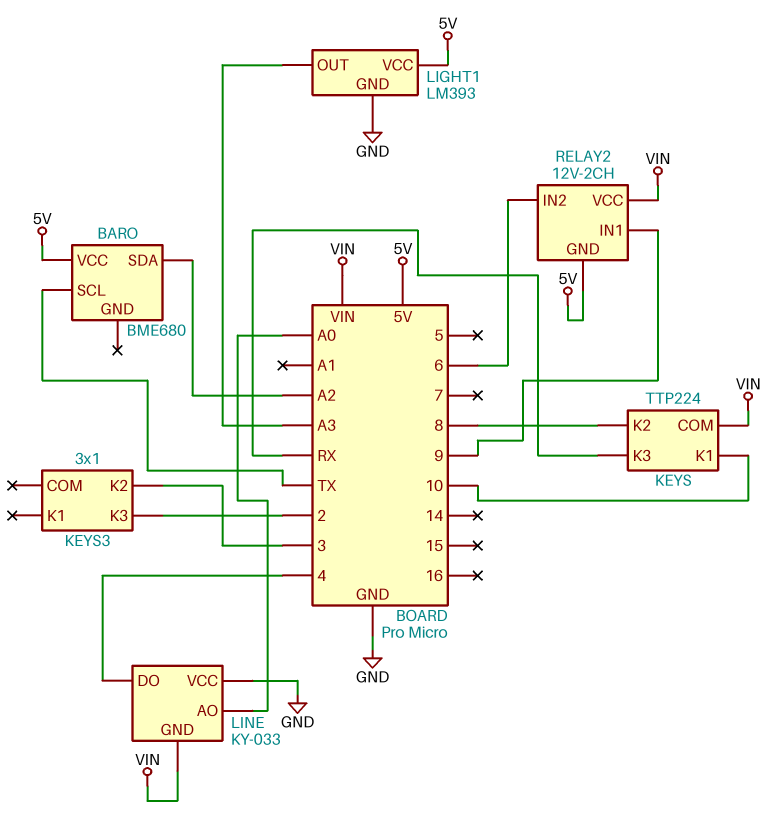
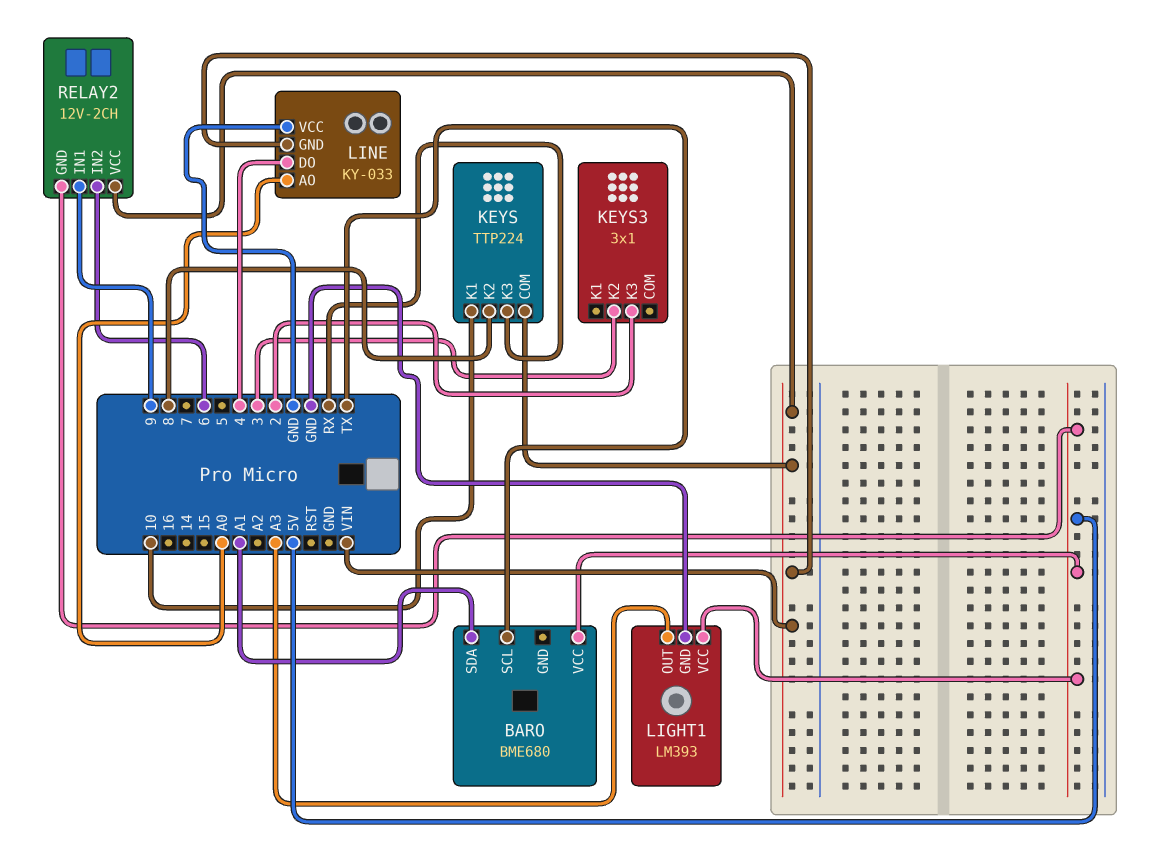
BARO pin SDA: A2 -> A1

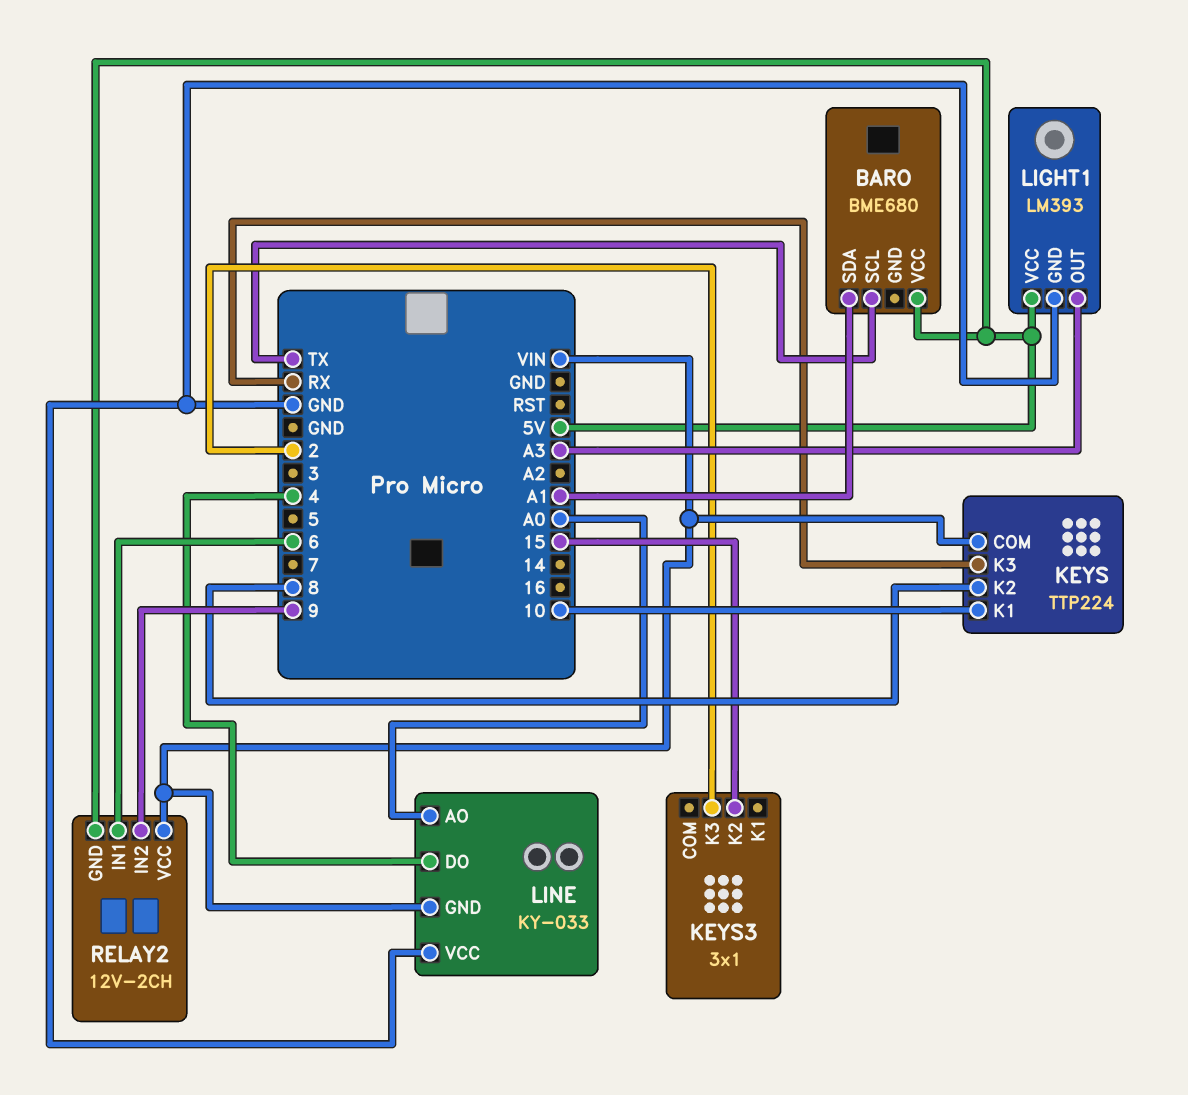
KEYS3 pin K2: 3 -> 15
RELAY2 pin IN1: 9 -> 6
RELAY2 pin IN2: 6 -> 9

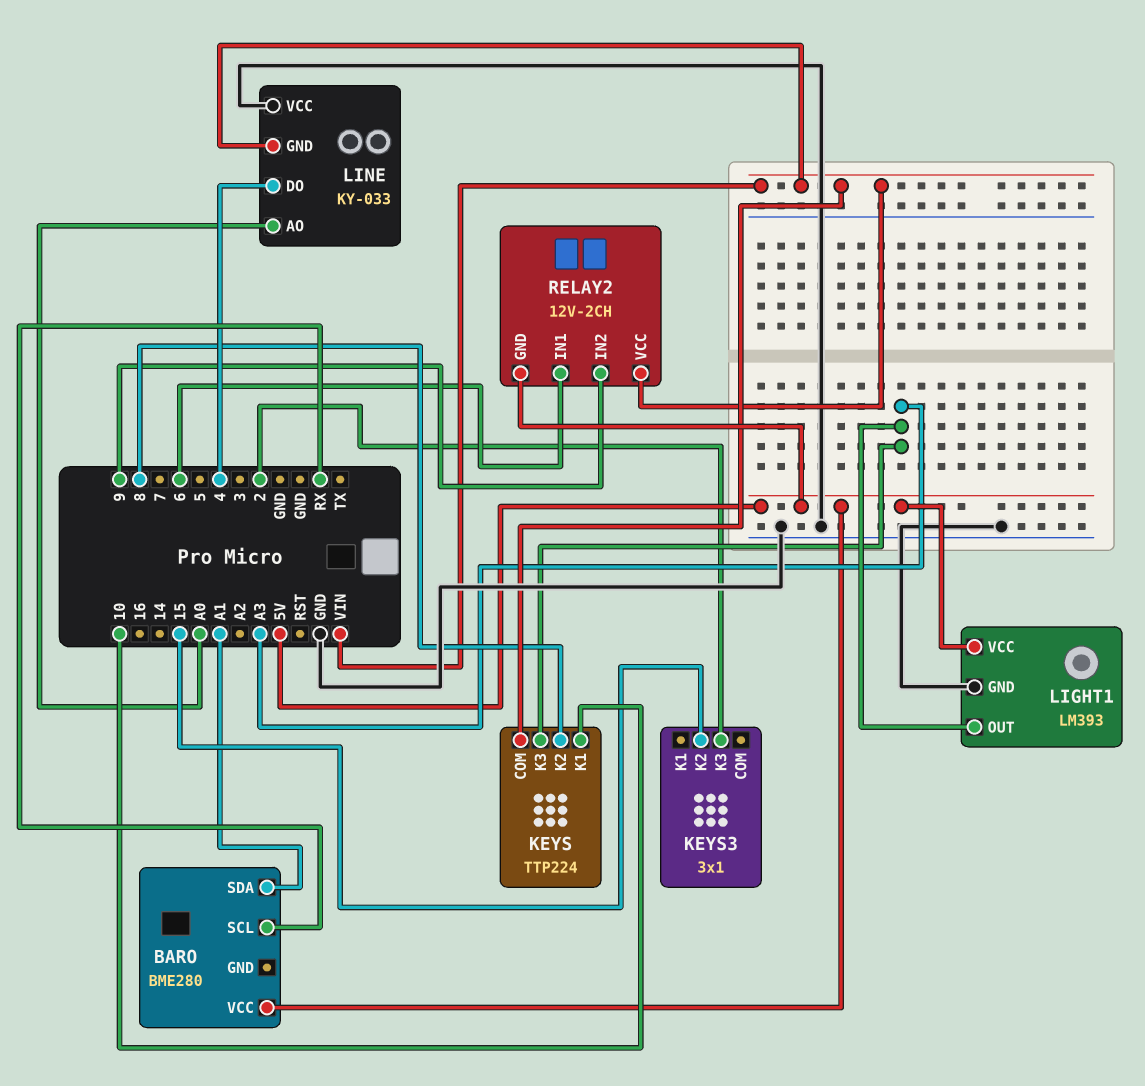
BARO: BME680 -> BME280
BARO pin SCL: TX -> RX
KEYS pin K3: RX -> A3

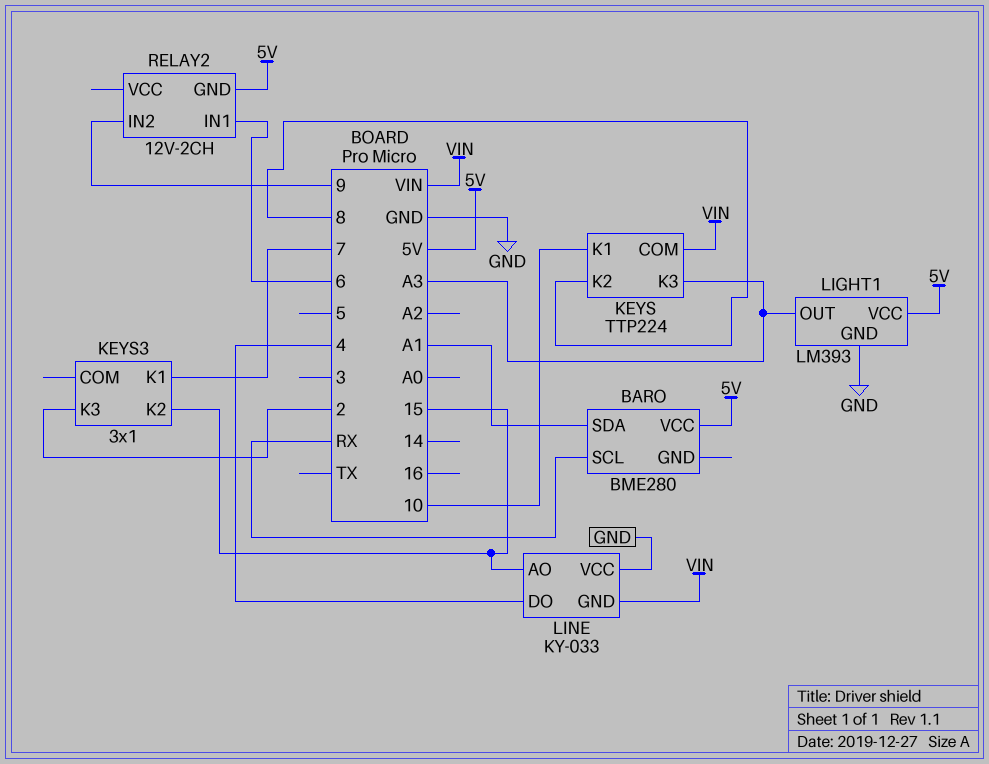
KEYS3 pin K1: none -> 7
LINE pin AO: A0 -> 15
RELAY2 pin VCC: VIN -> none

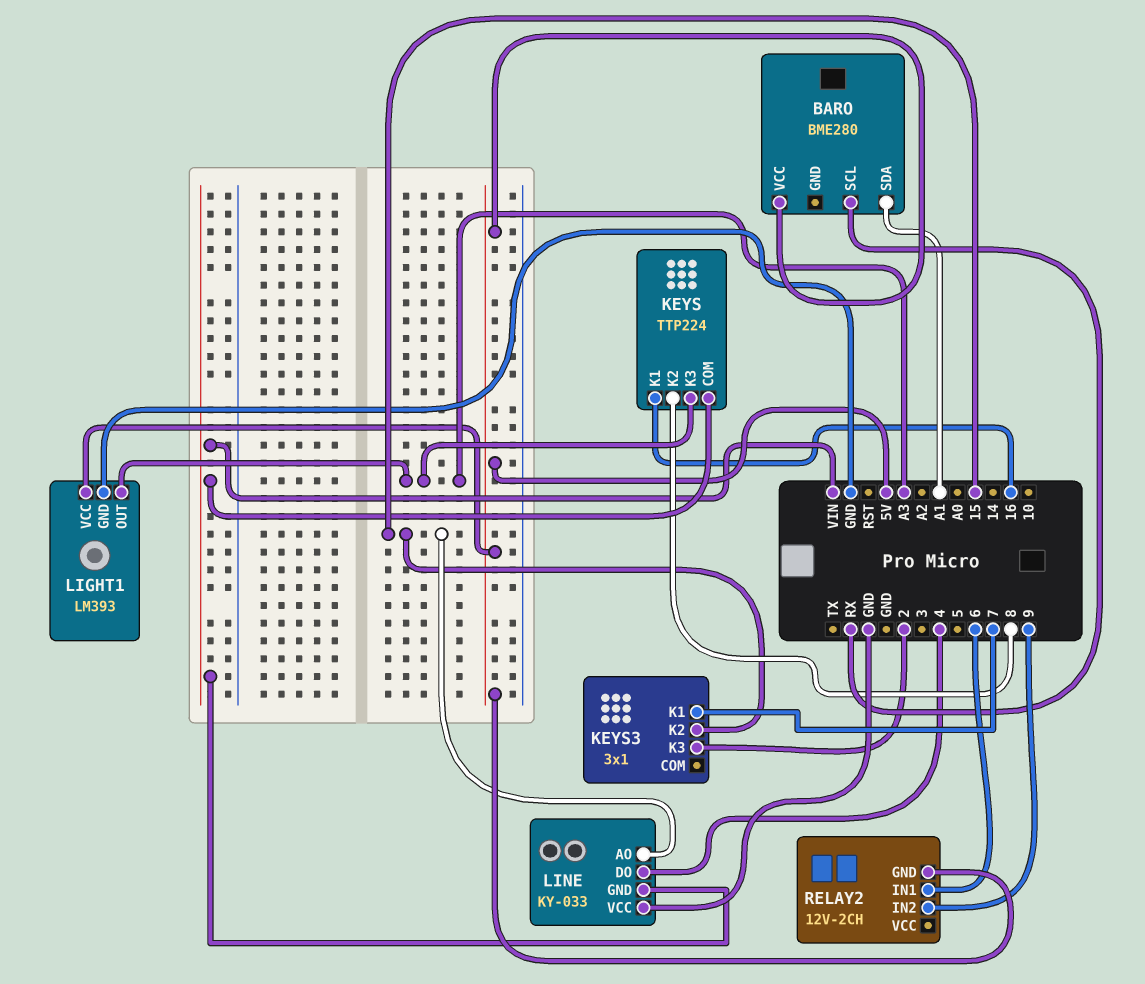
KEYS pin K1: 10 -> 16

